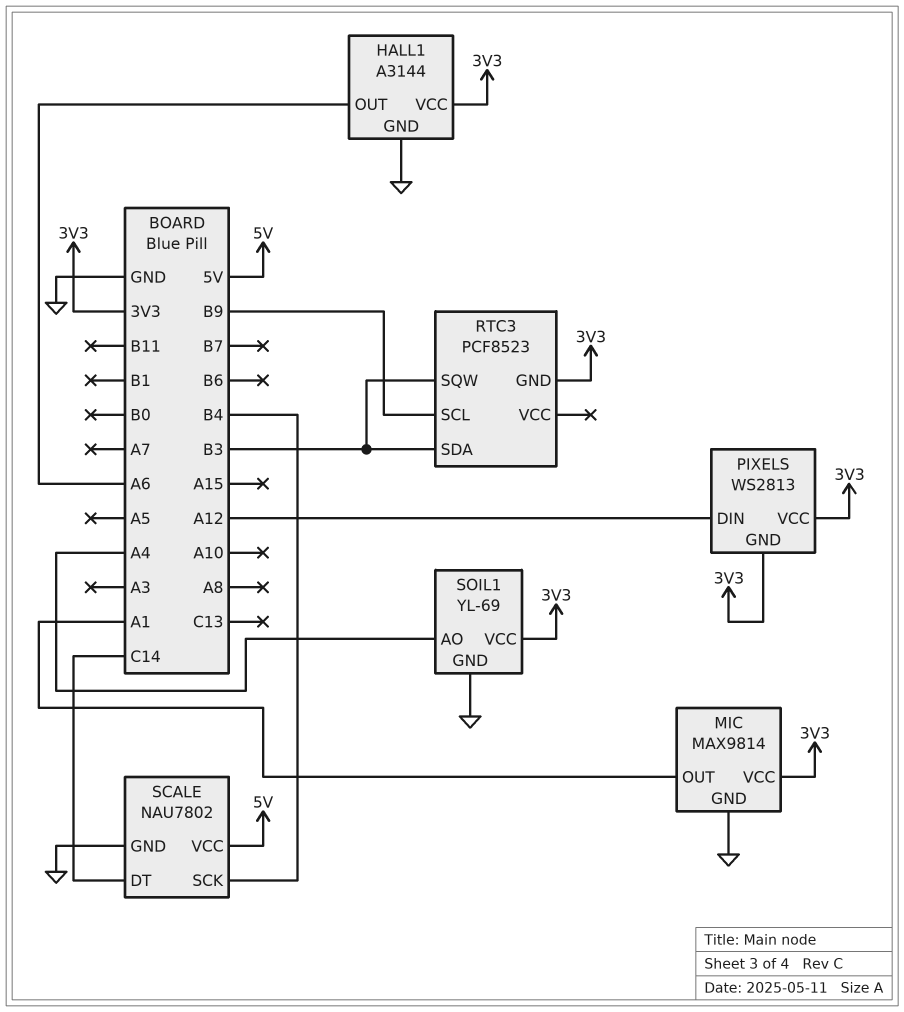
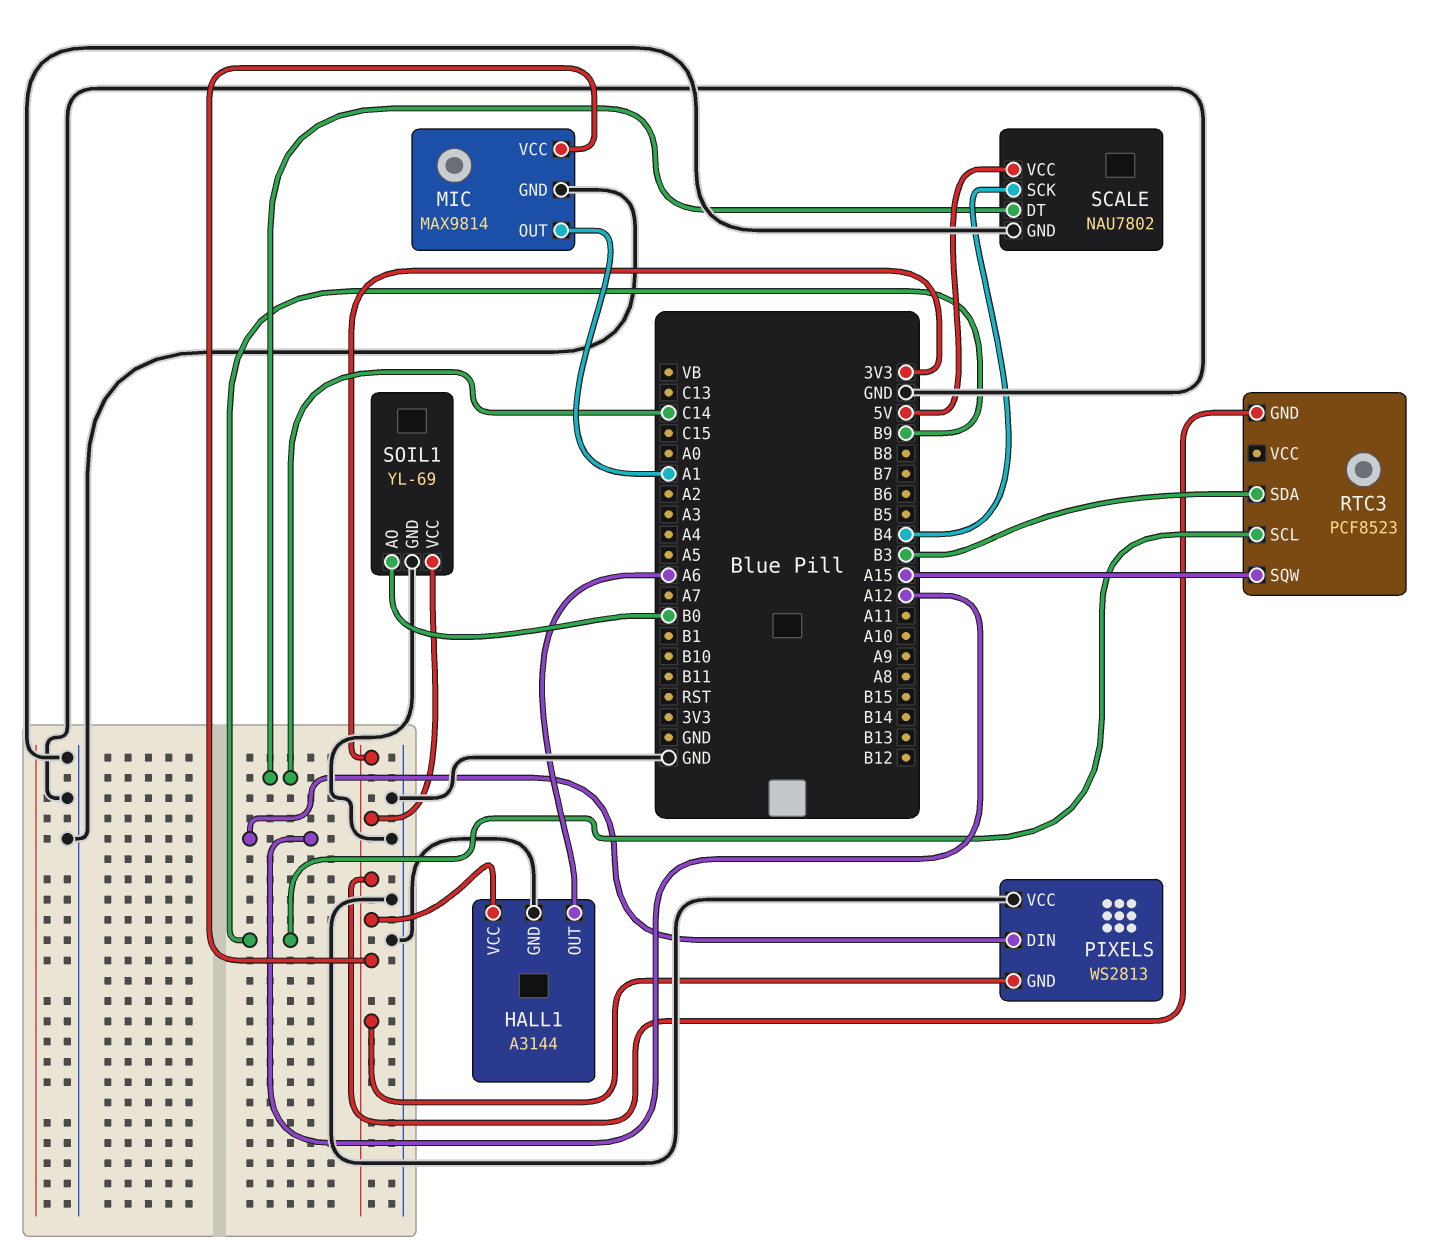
PIXELS pin VCC: 3V3 -> GND
RTC3 pin SQW: B3 -> A15
SOIL1 pin AO: A4 -> B0

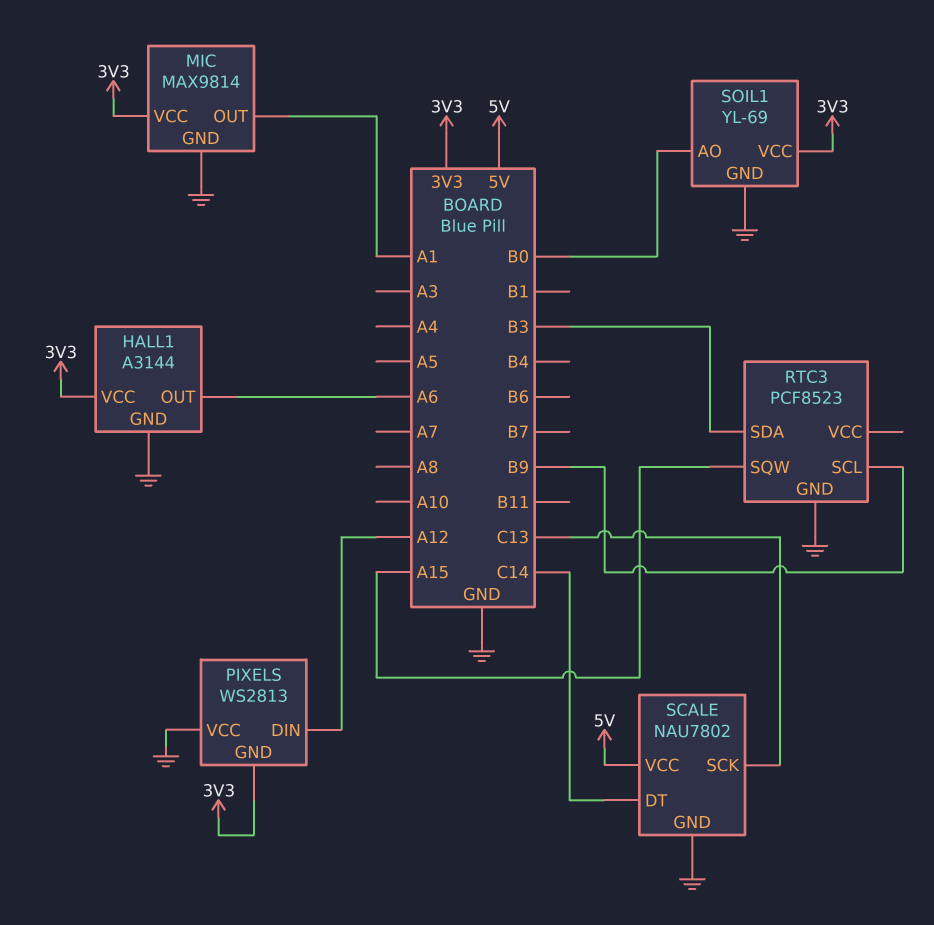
RTC3 pin GND: 3V3 -> GND
SCALE pin SCK: B4 -> C13

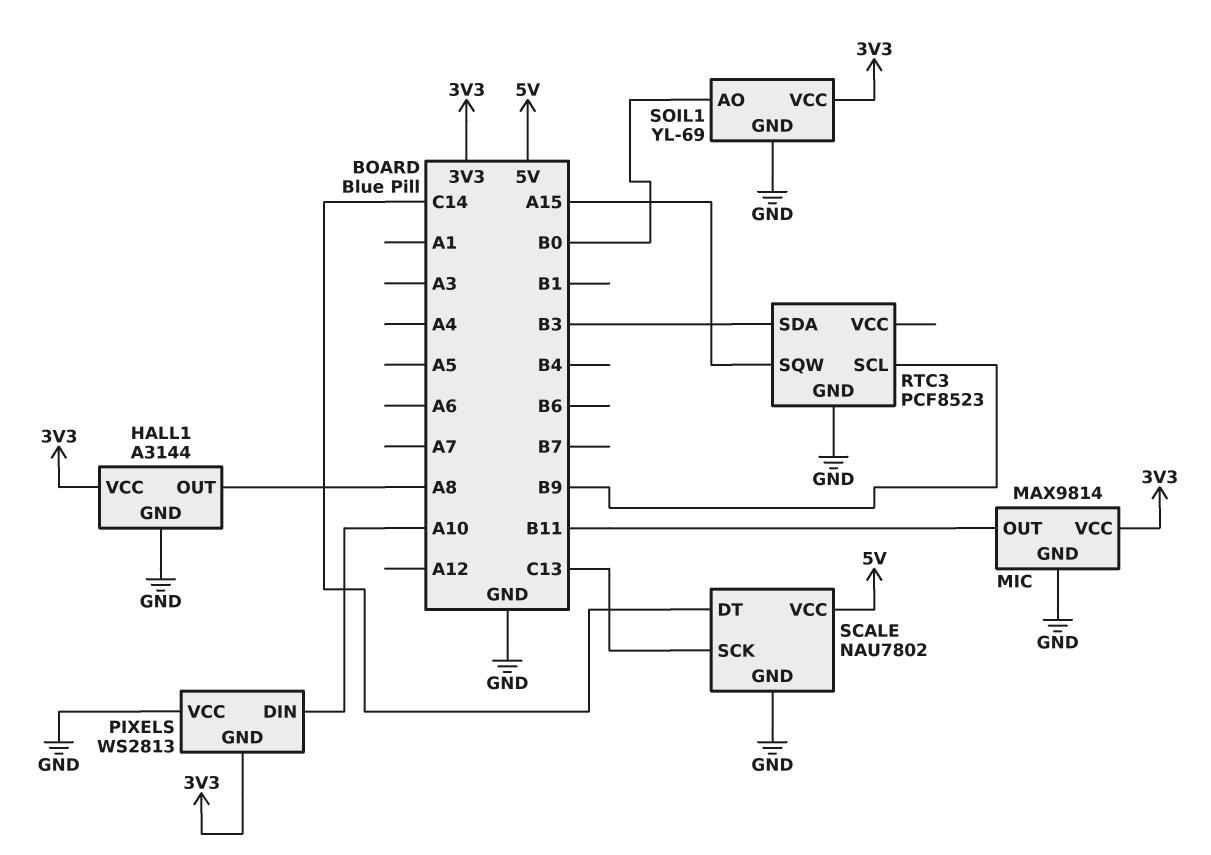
HALL1 pin OUT: A6 -> A8
MIC pin OUT: A1 -> B11
PIXELS pin DIN: A12 -> A10

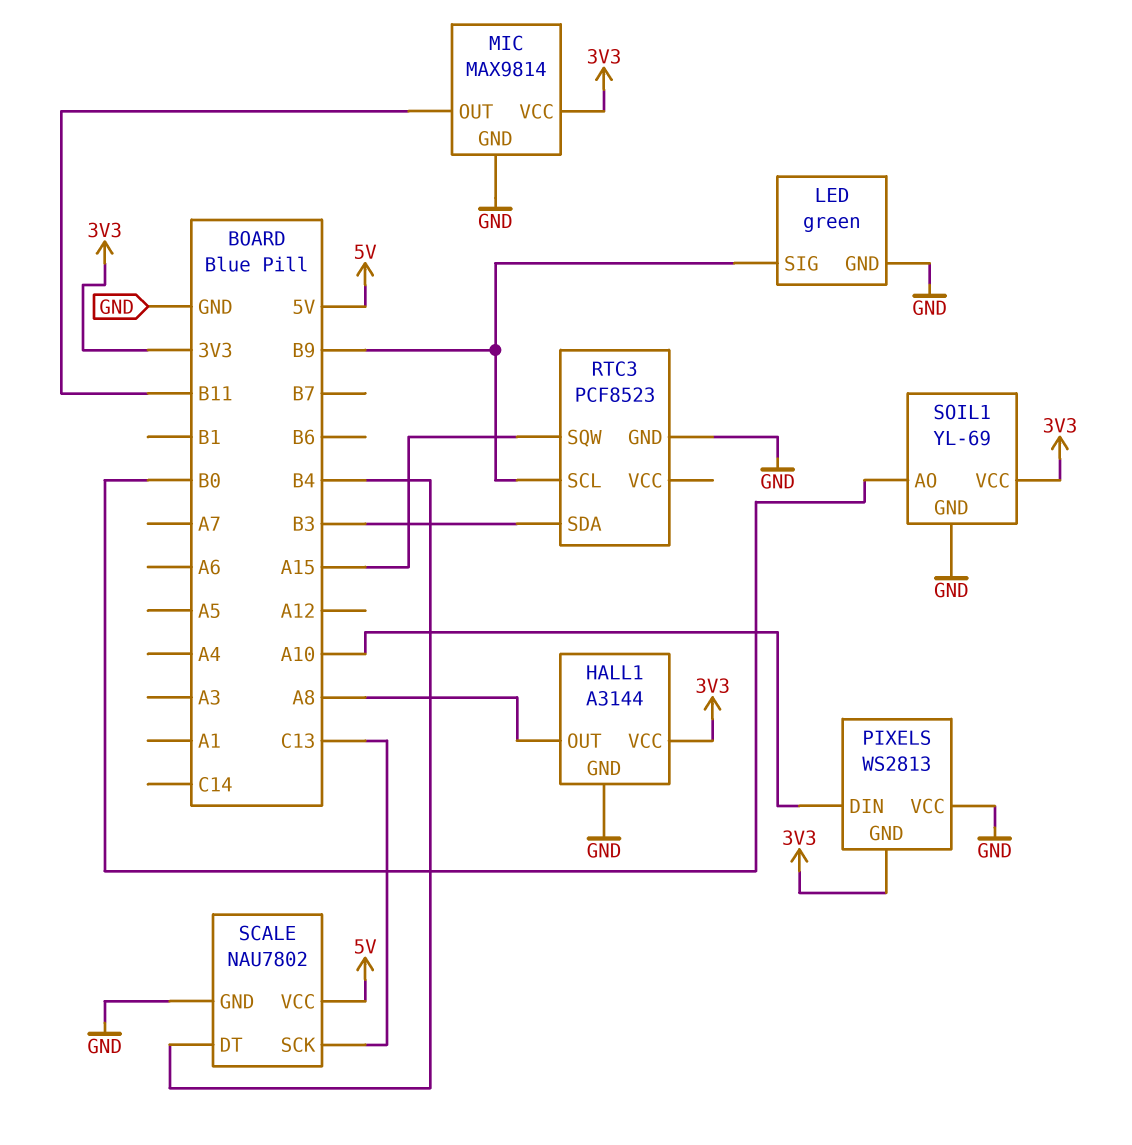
LED: none -> green
LED pin GND: none -> GND
LED pin SIG: none -> B9
SCALE pin DT: C14 -> B4

